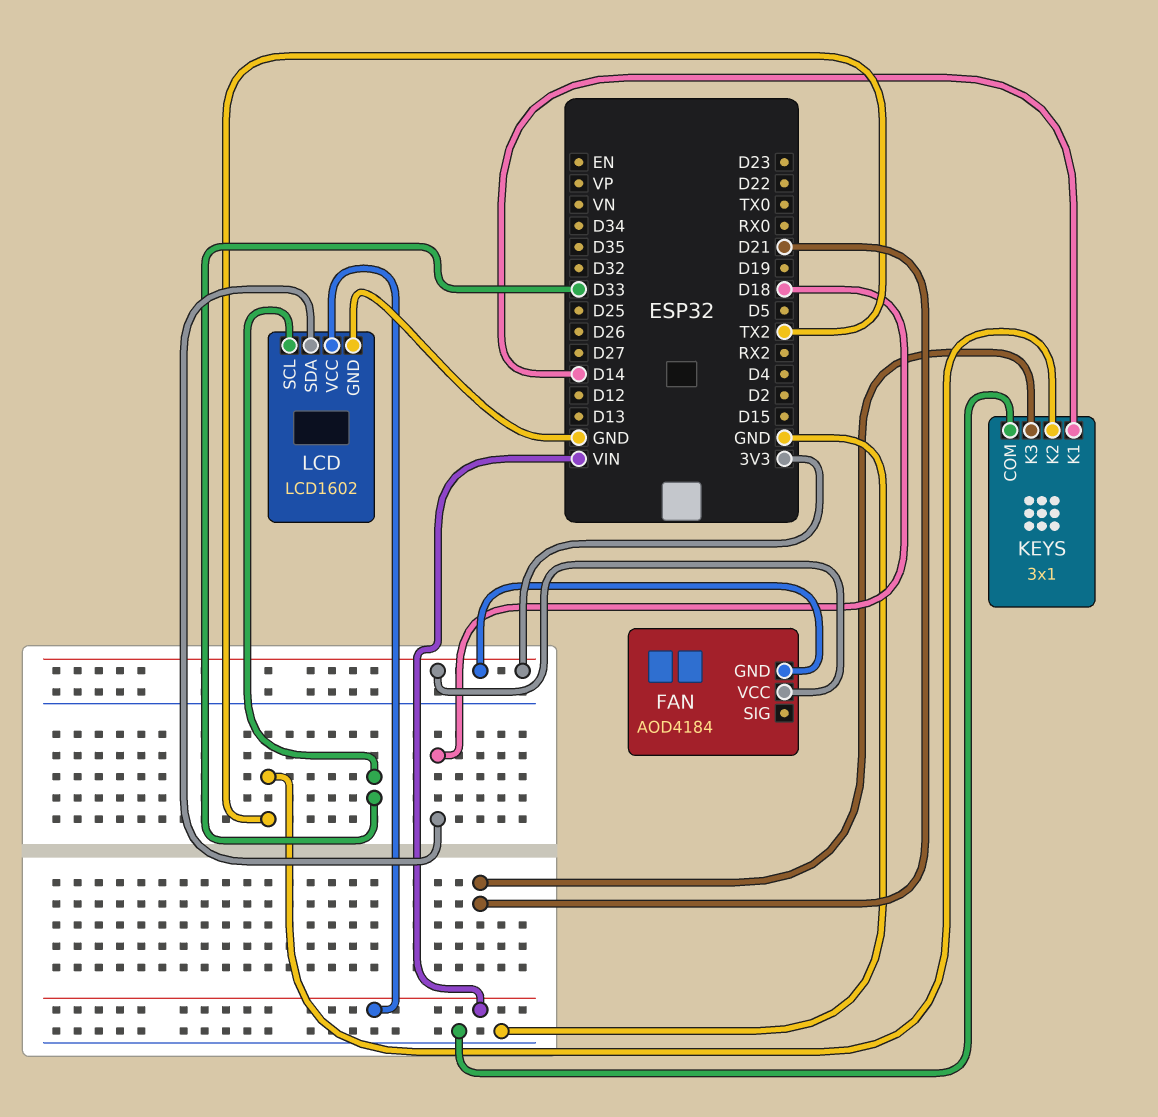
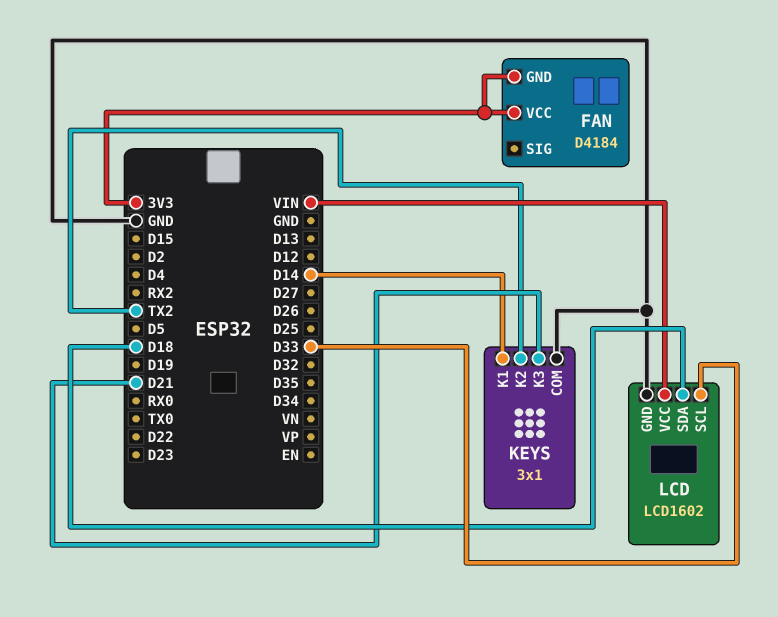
FAN: AOD4184 -> D4184

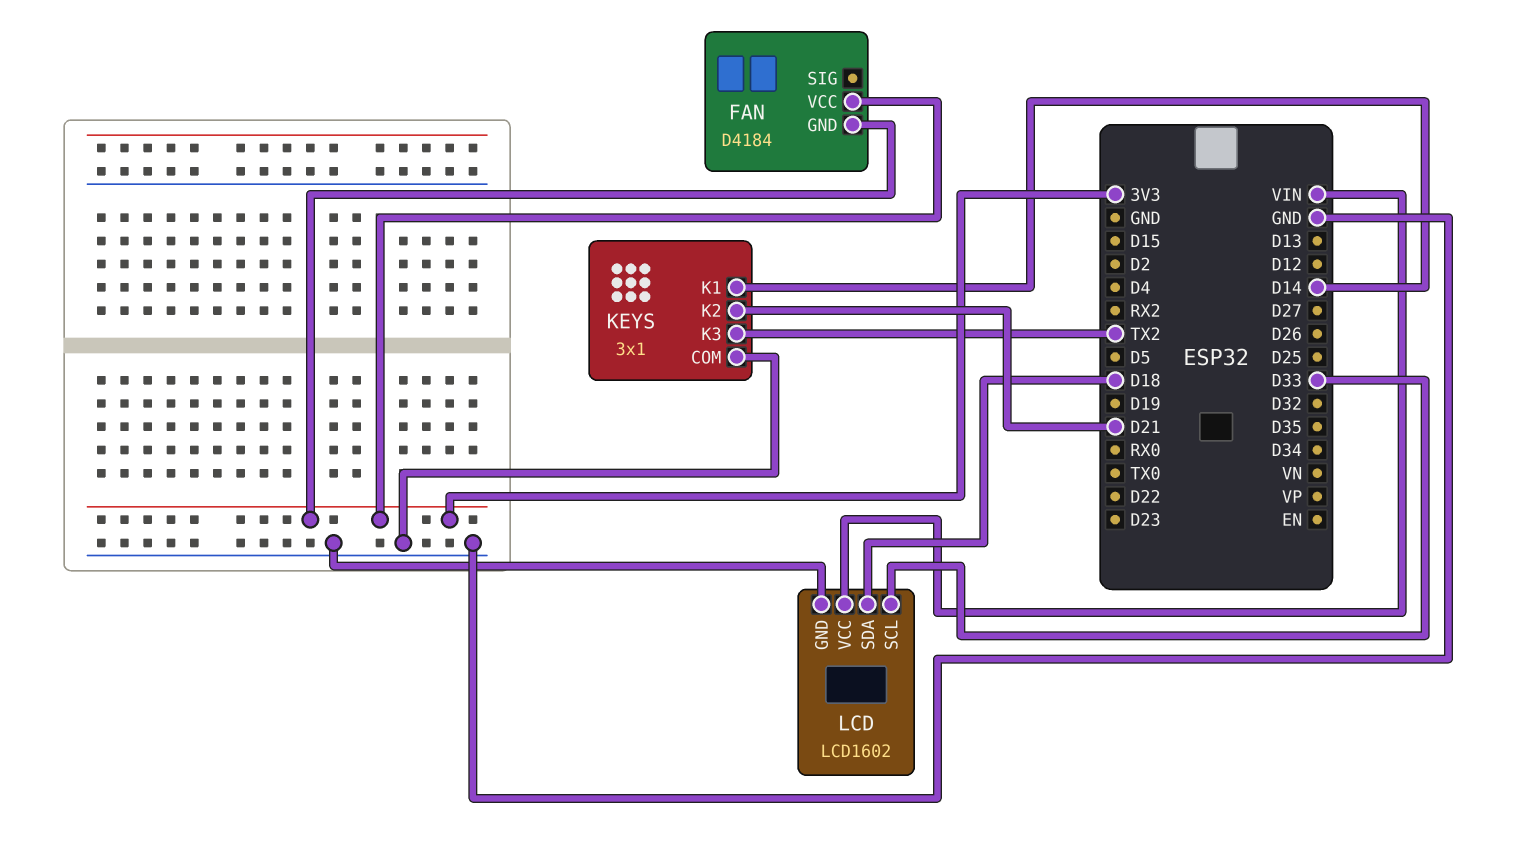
KEYS pin K2: TX2 -> D21
KEYS pin K3: D21 -> TX2

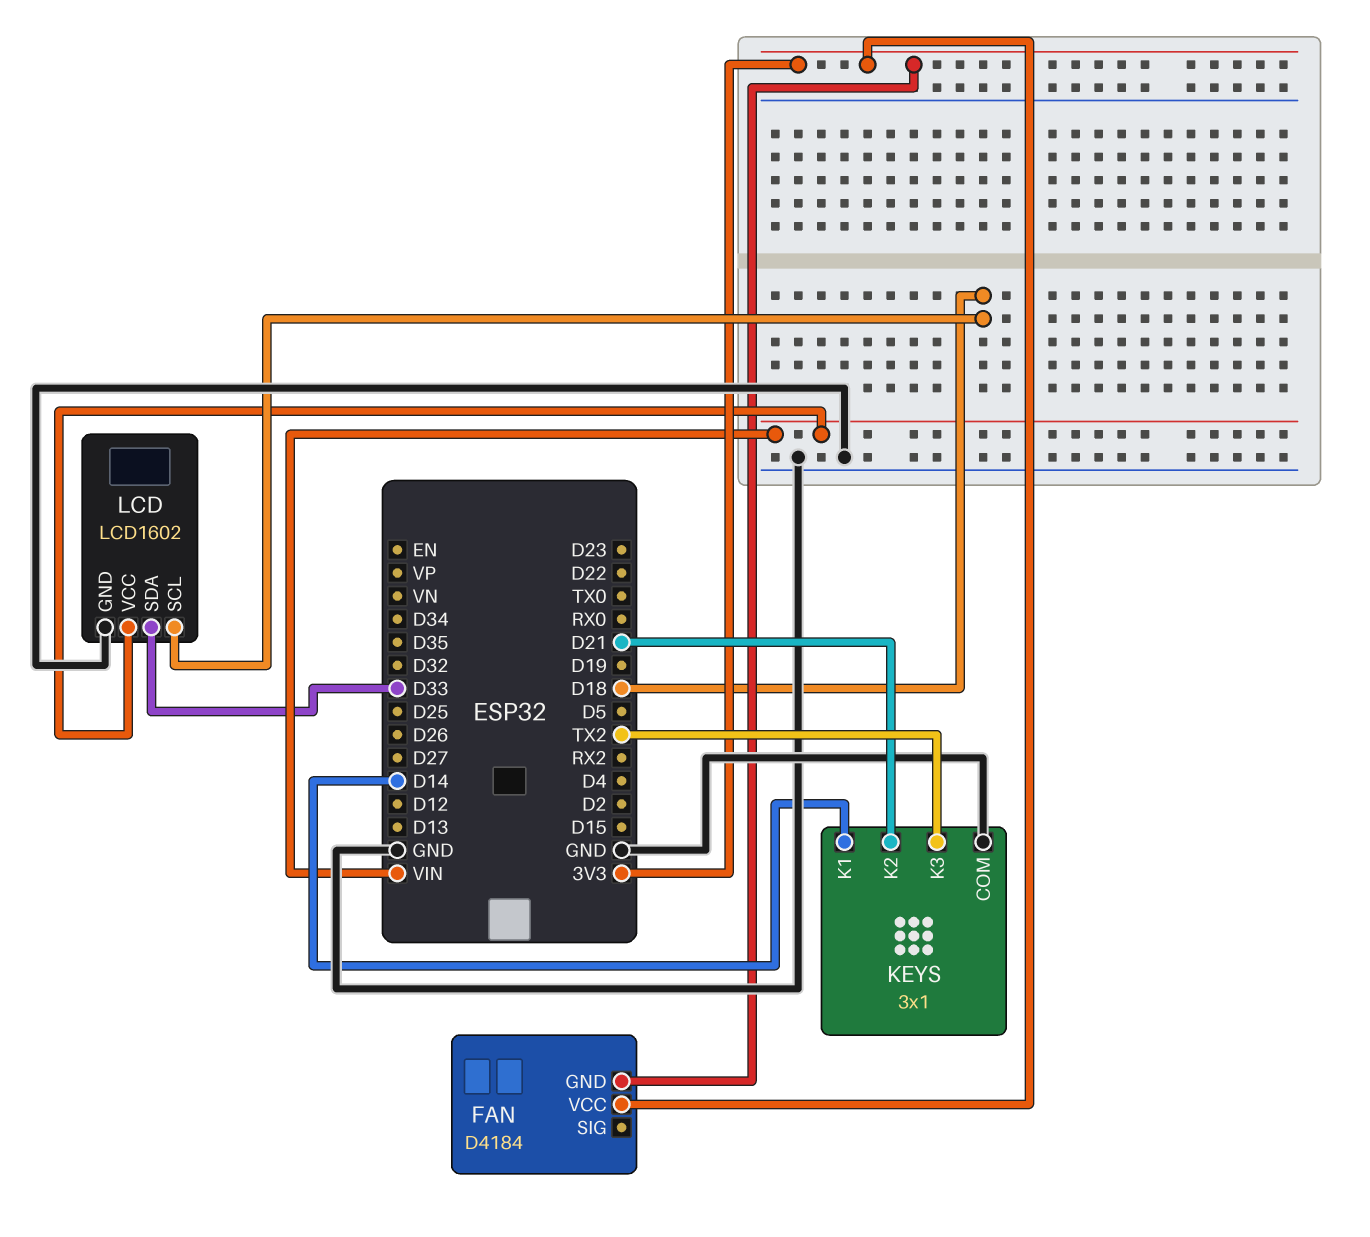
LCD pin SCL: D33 -> D18
LCD pin SDA: D18 -> D33

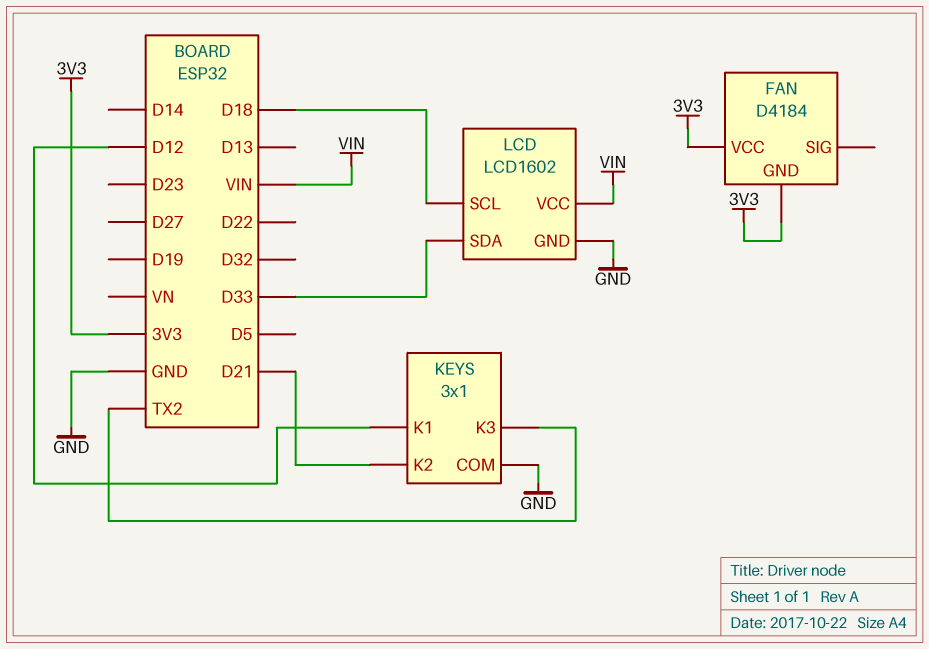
KEYS pin K1: D14 -> D12

